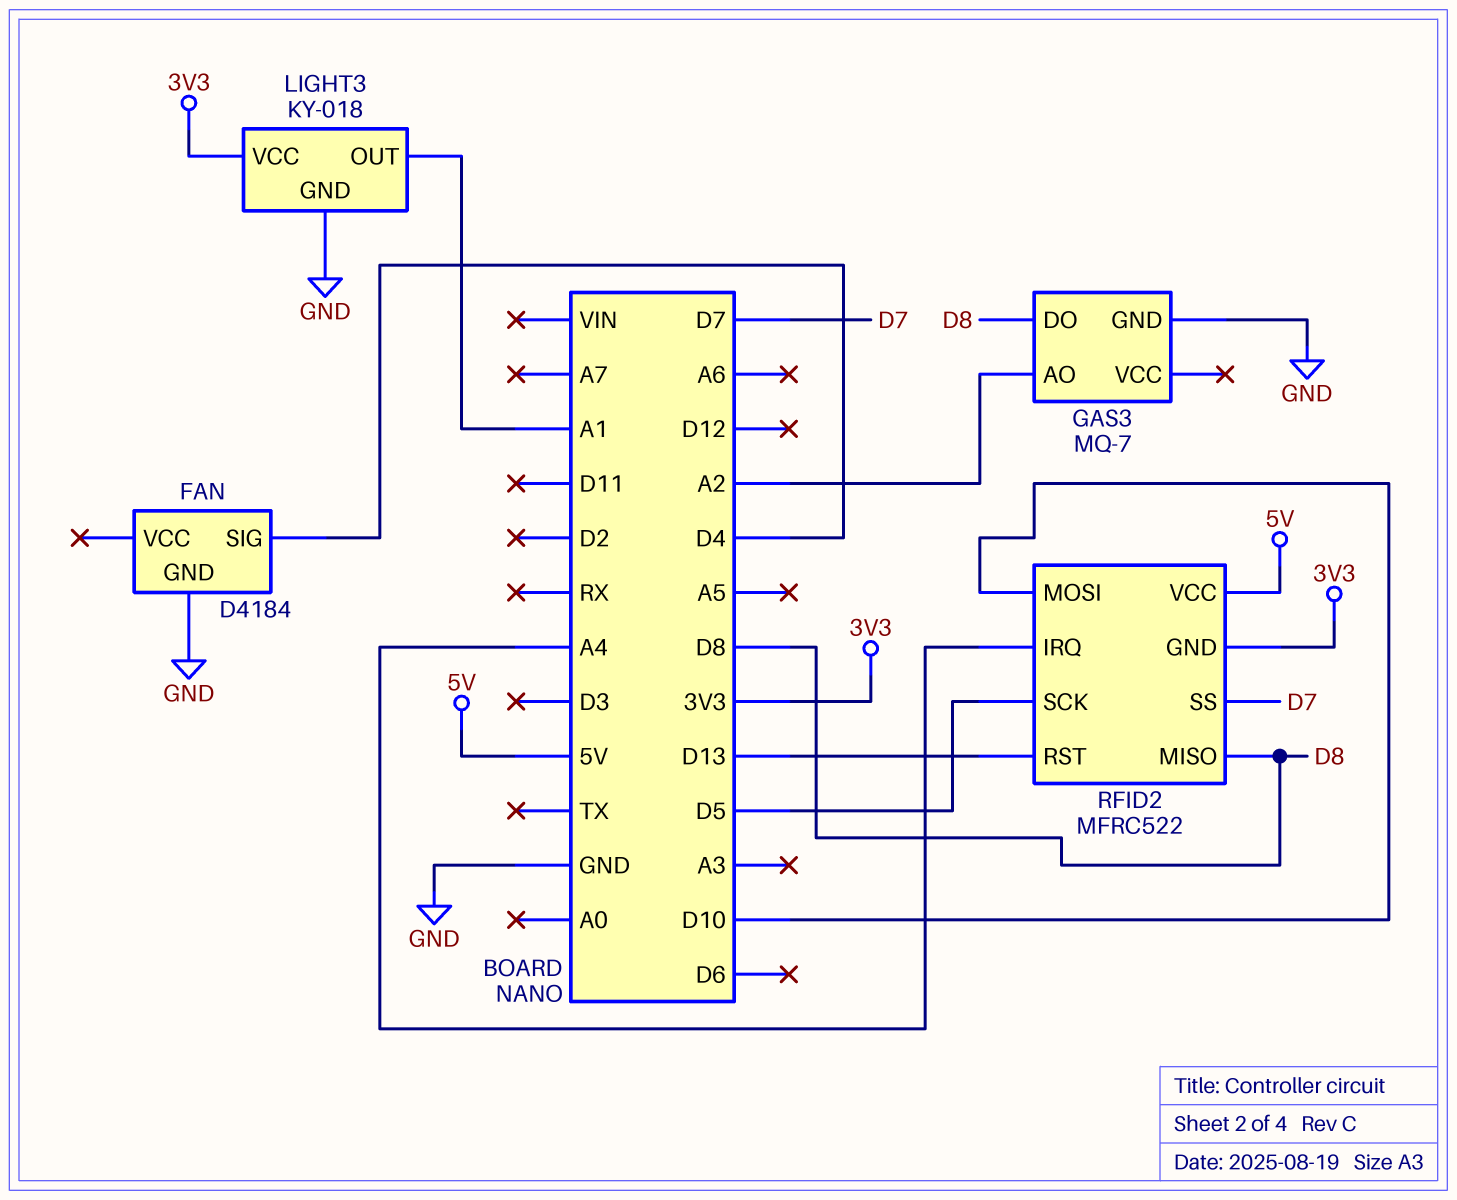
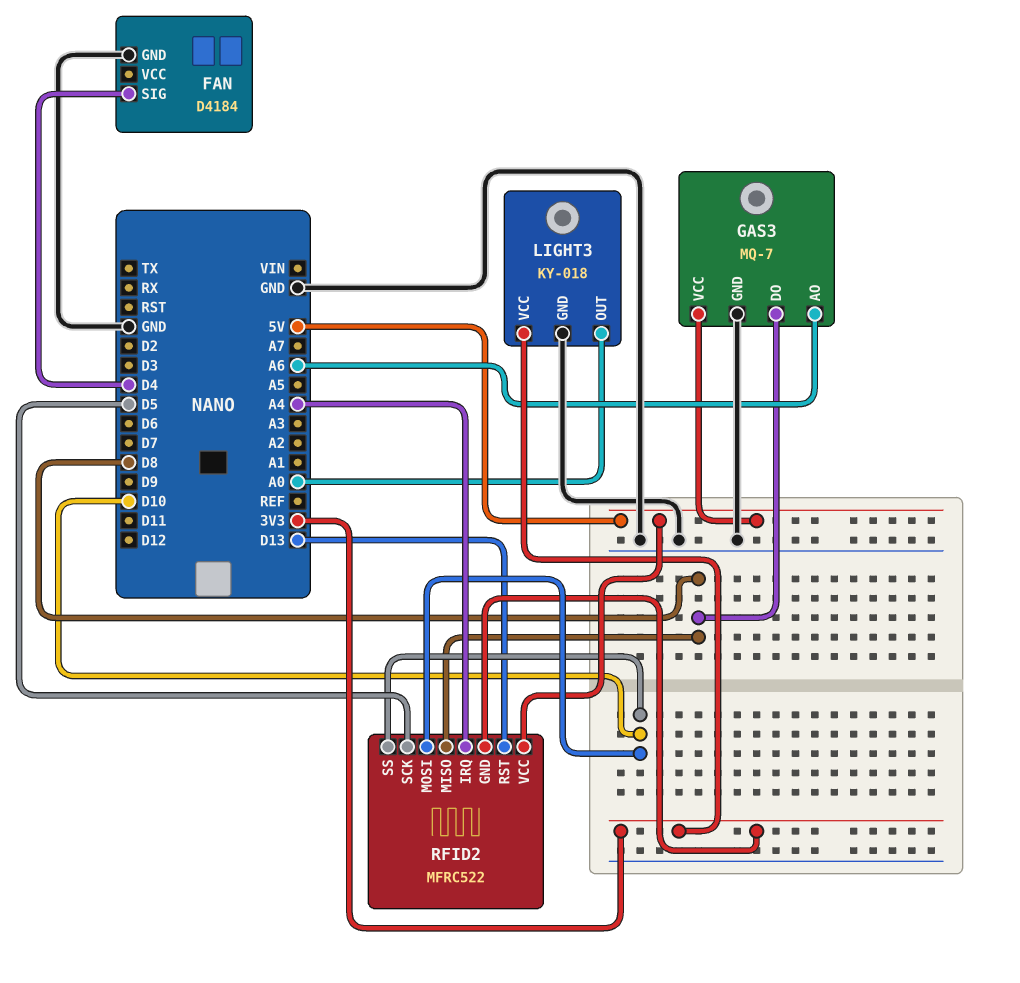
GAS3 pin AO: A2 -> A6
GAS3 pin VCC: none -> 5V
LIGHT3 pin OUT: A1 -> A0
RFID2 pin SS: D7 -> D10

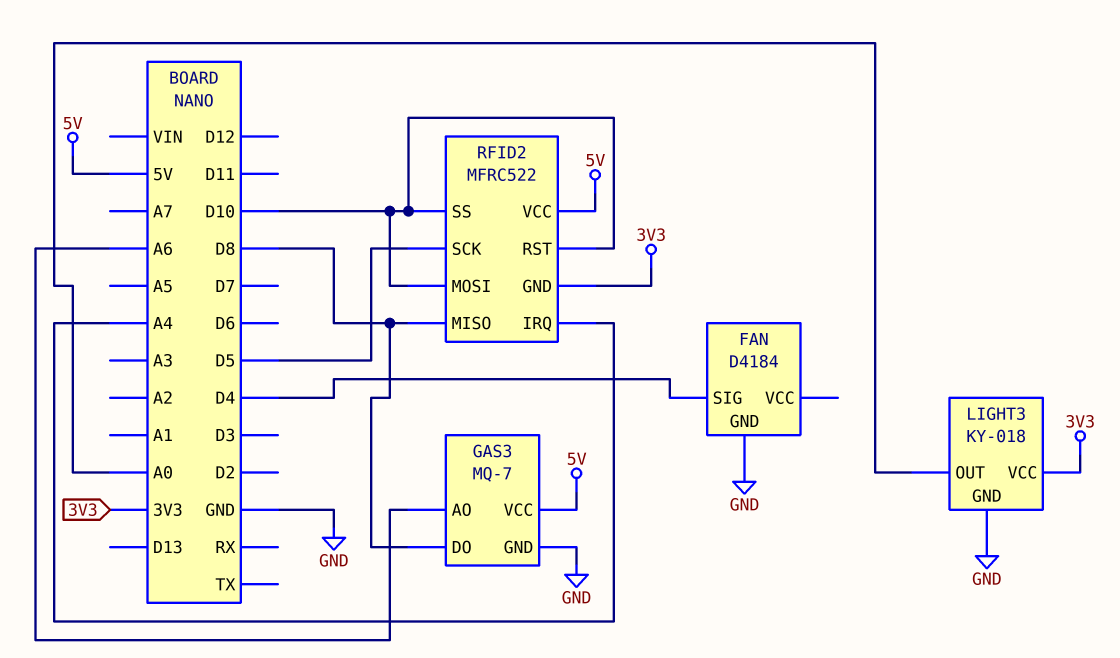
RFID2 pin RST: D13 -> D10

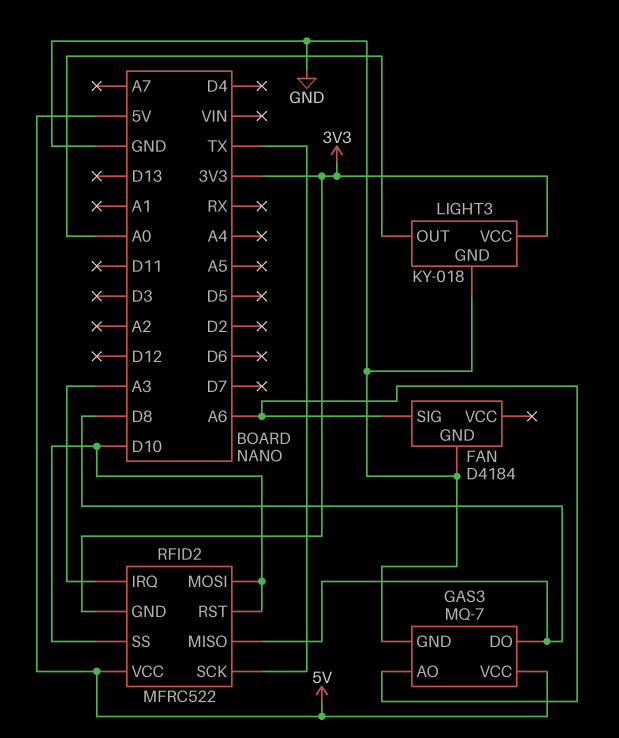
FAN pin SIG: D4 -> A6
RFID2 pin IRQ: A4 -> A3
RFID2 pin SCK: D5 -> TX

